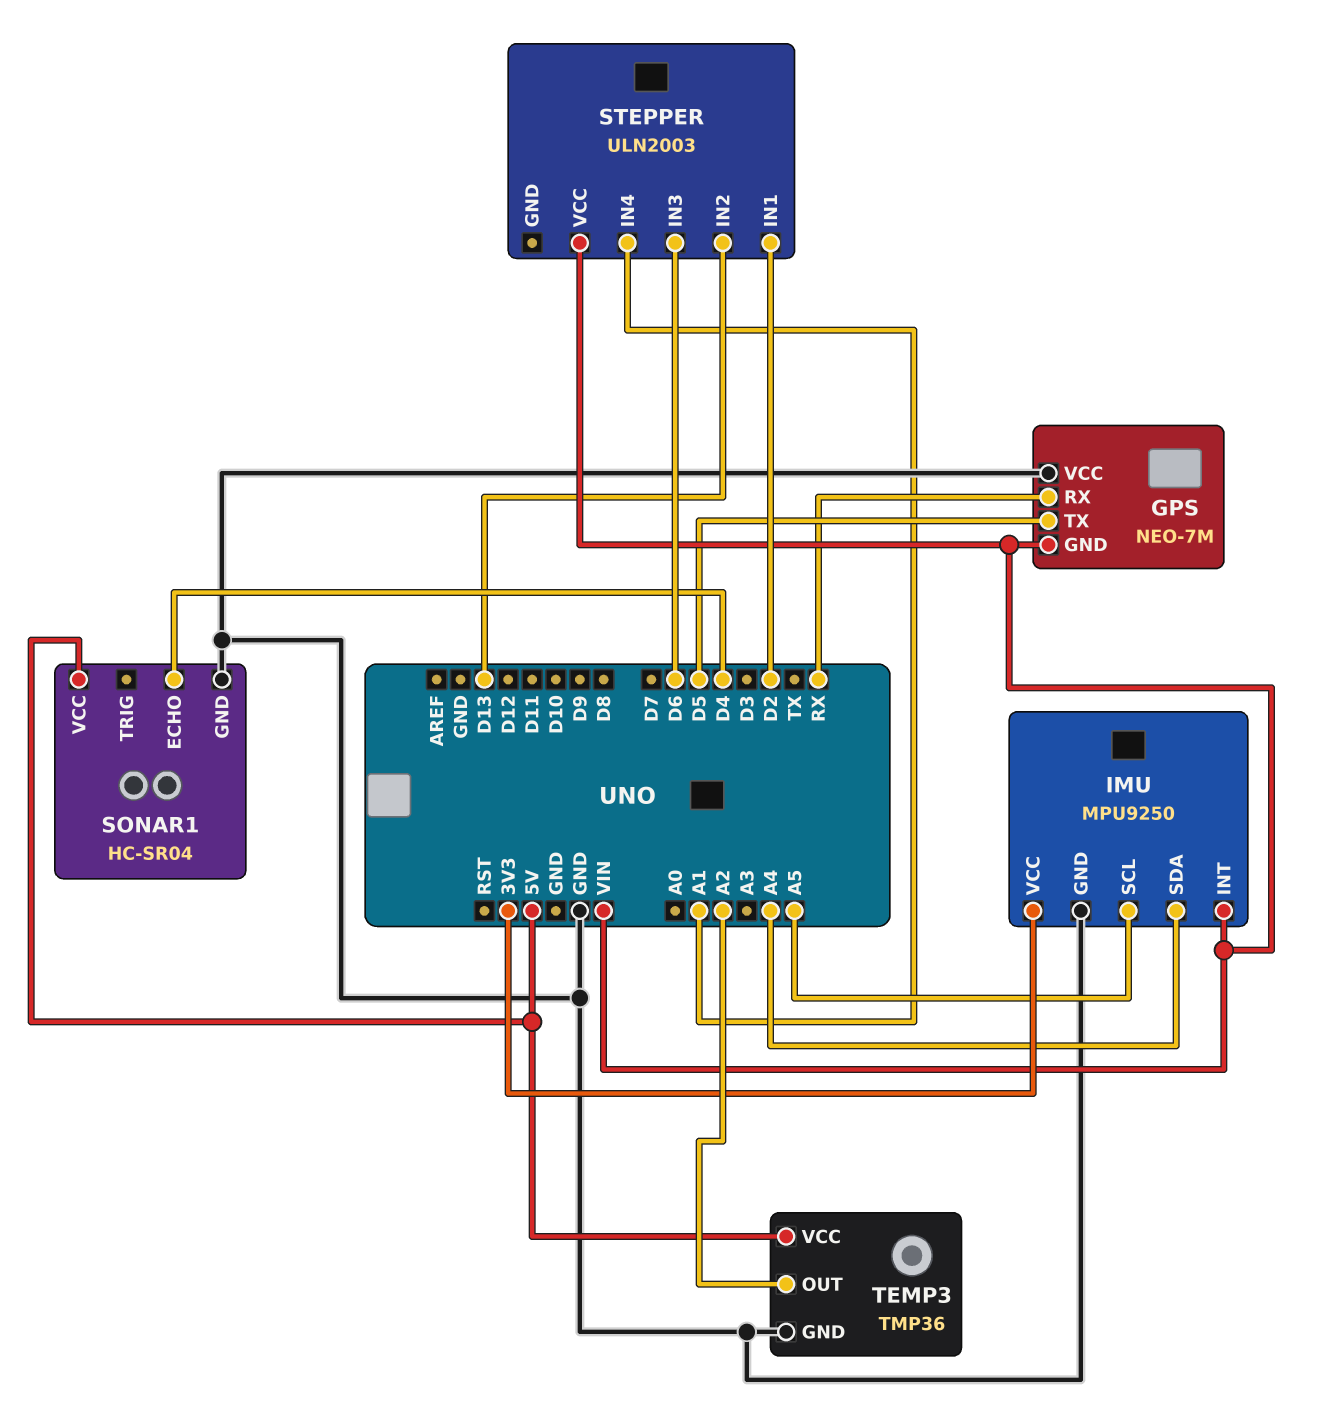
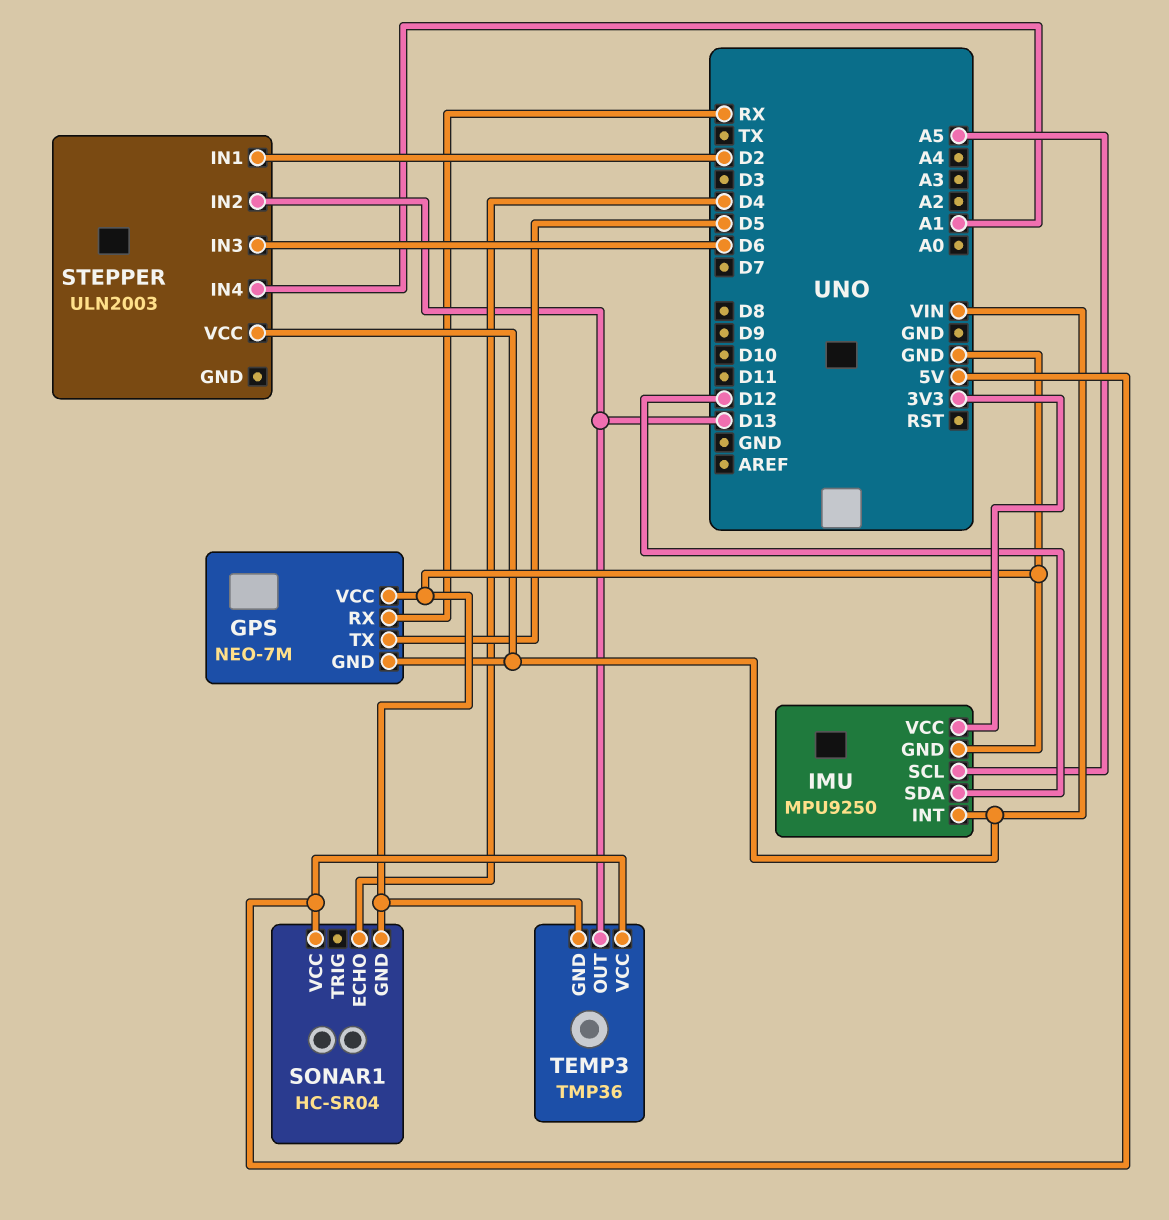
IMU pin SDA: A4 -> D12
TEMP3 pin OUT: A2 -> D13

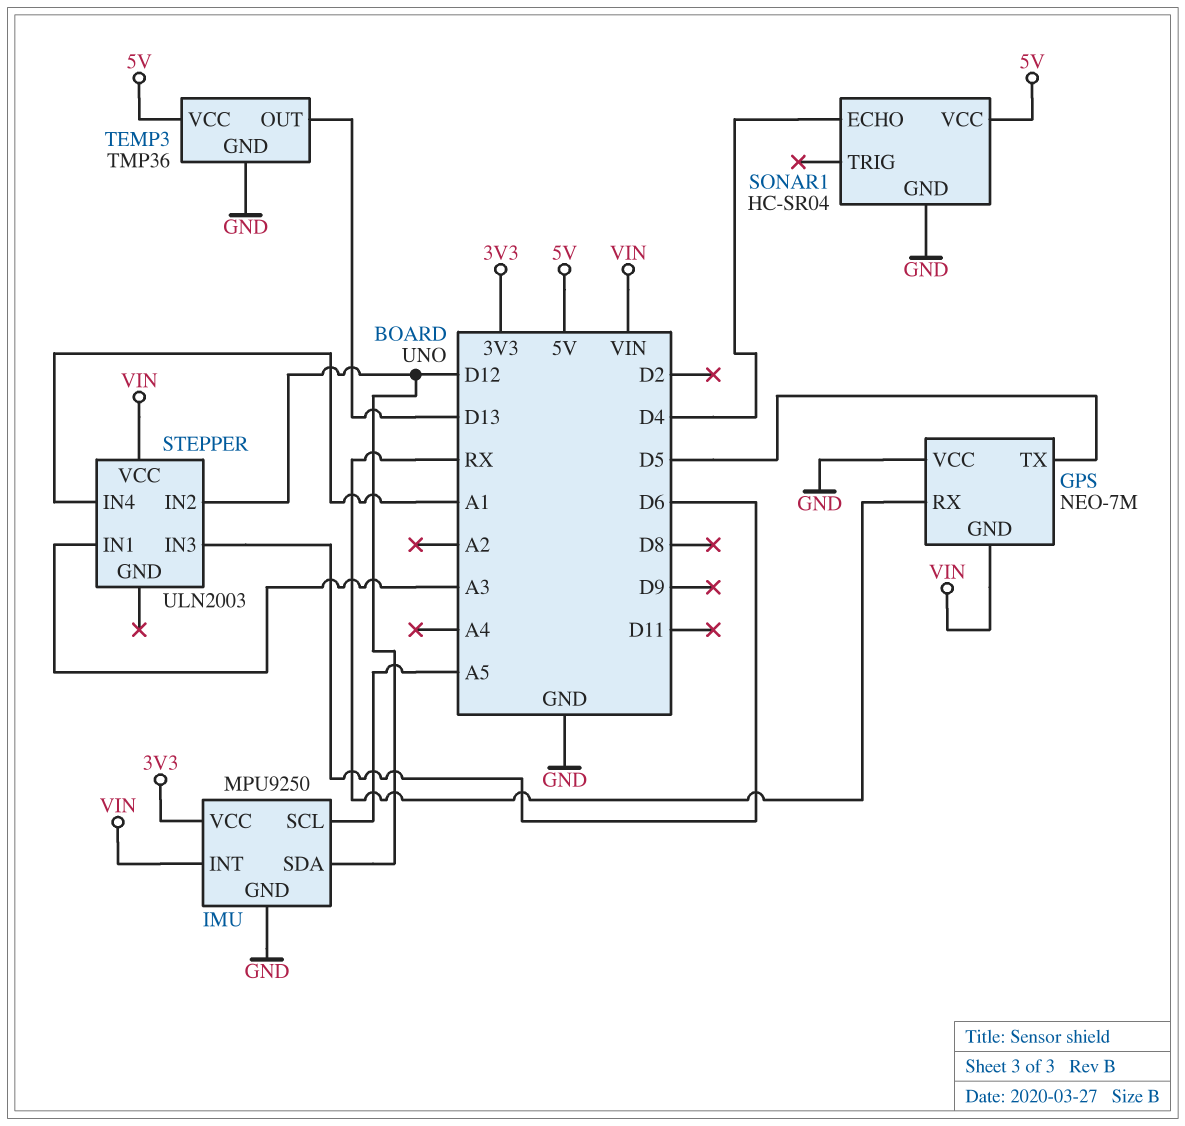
STEPPER pin IN1: D2 -> A3
STEPPER pin IN2: D13 -> D12

